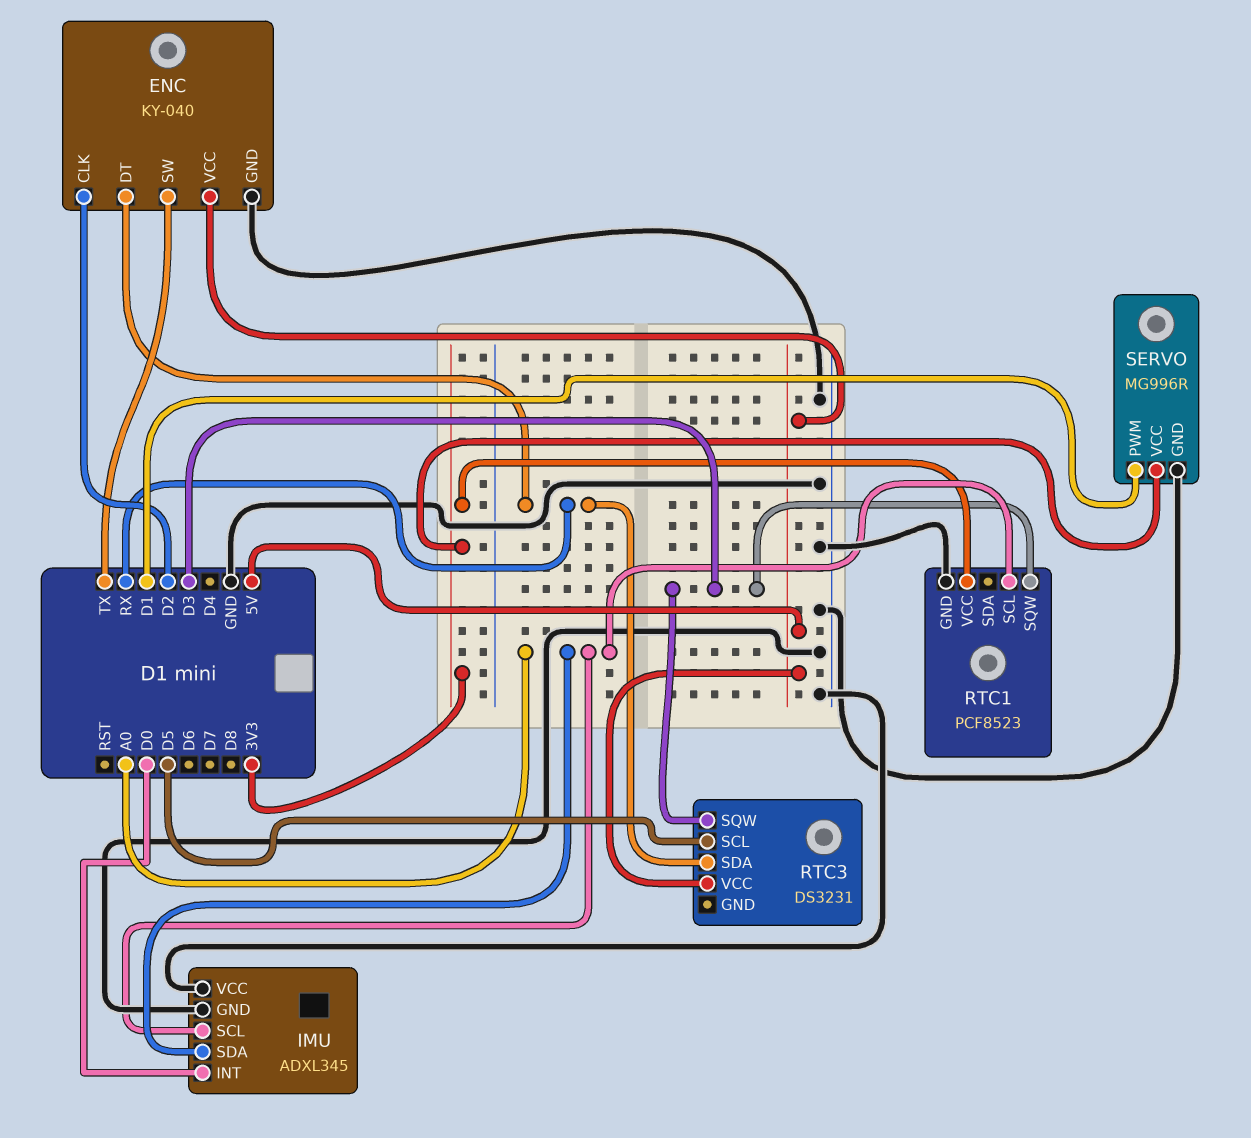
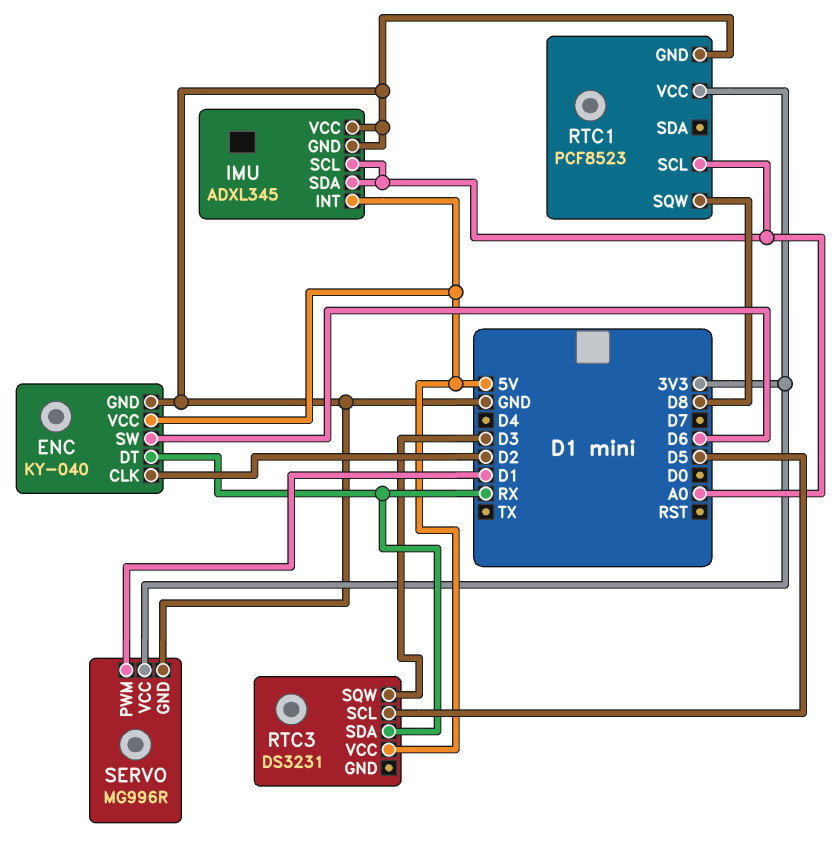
ENC pin SW: TX -> D6
IMU pin INT: D0 -> 5V
RTC1 pin SQW: D3 -> D8

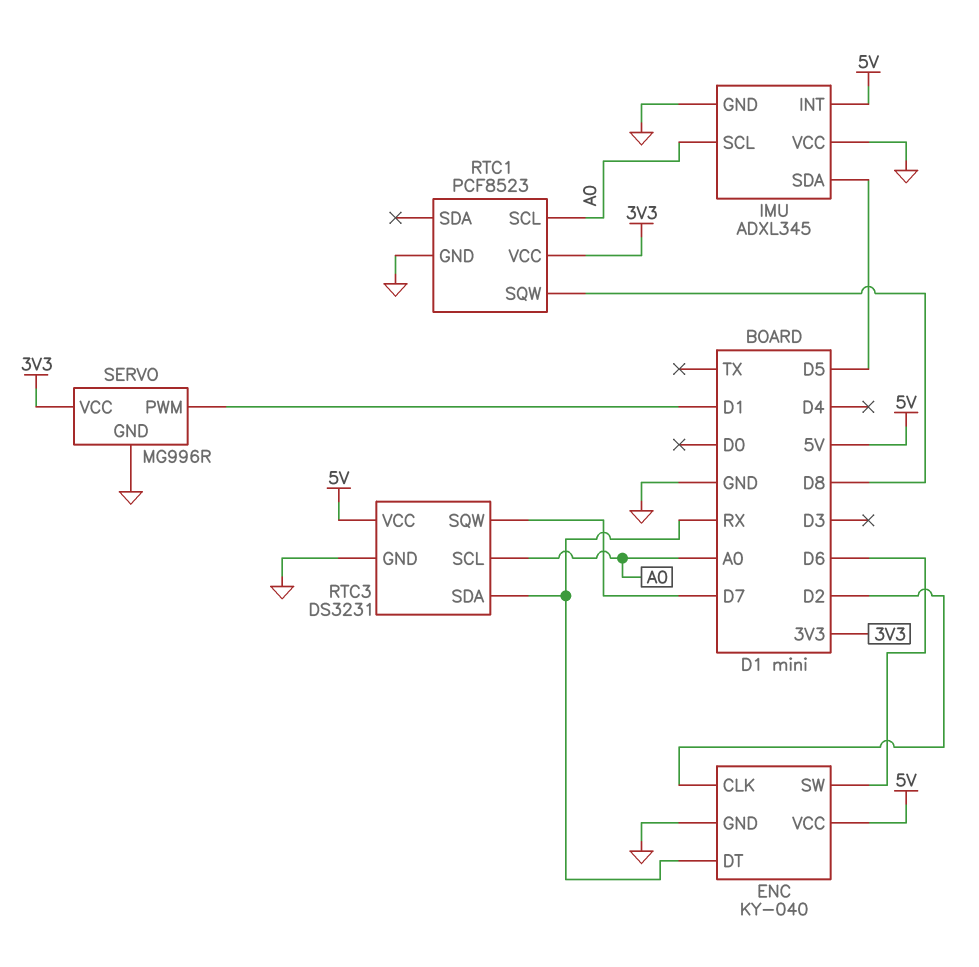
IMU pin SDA: A0 -> D5
RTC3 pin GND: none -> GND
RTC3 pin SCL: D5 -> A0
RTC3 pin SQW: D3 -> D7

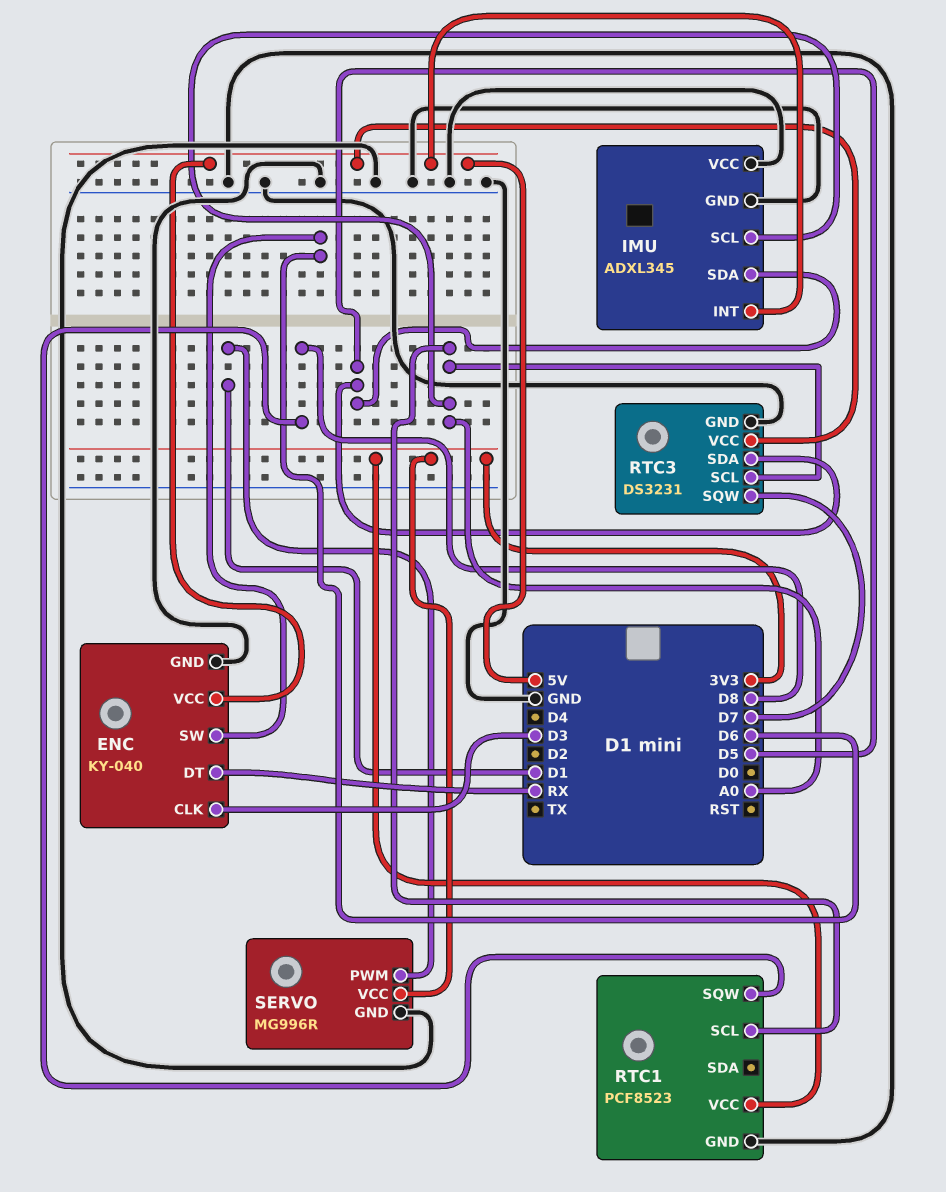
ENC pin CLK: D2 -> D3
RTC3 pin SDA: RX -> D5

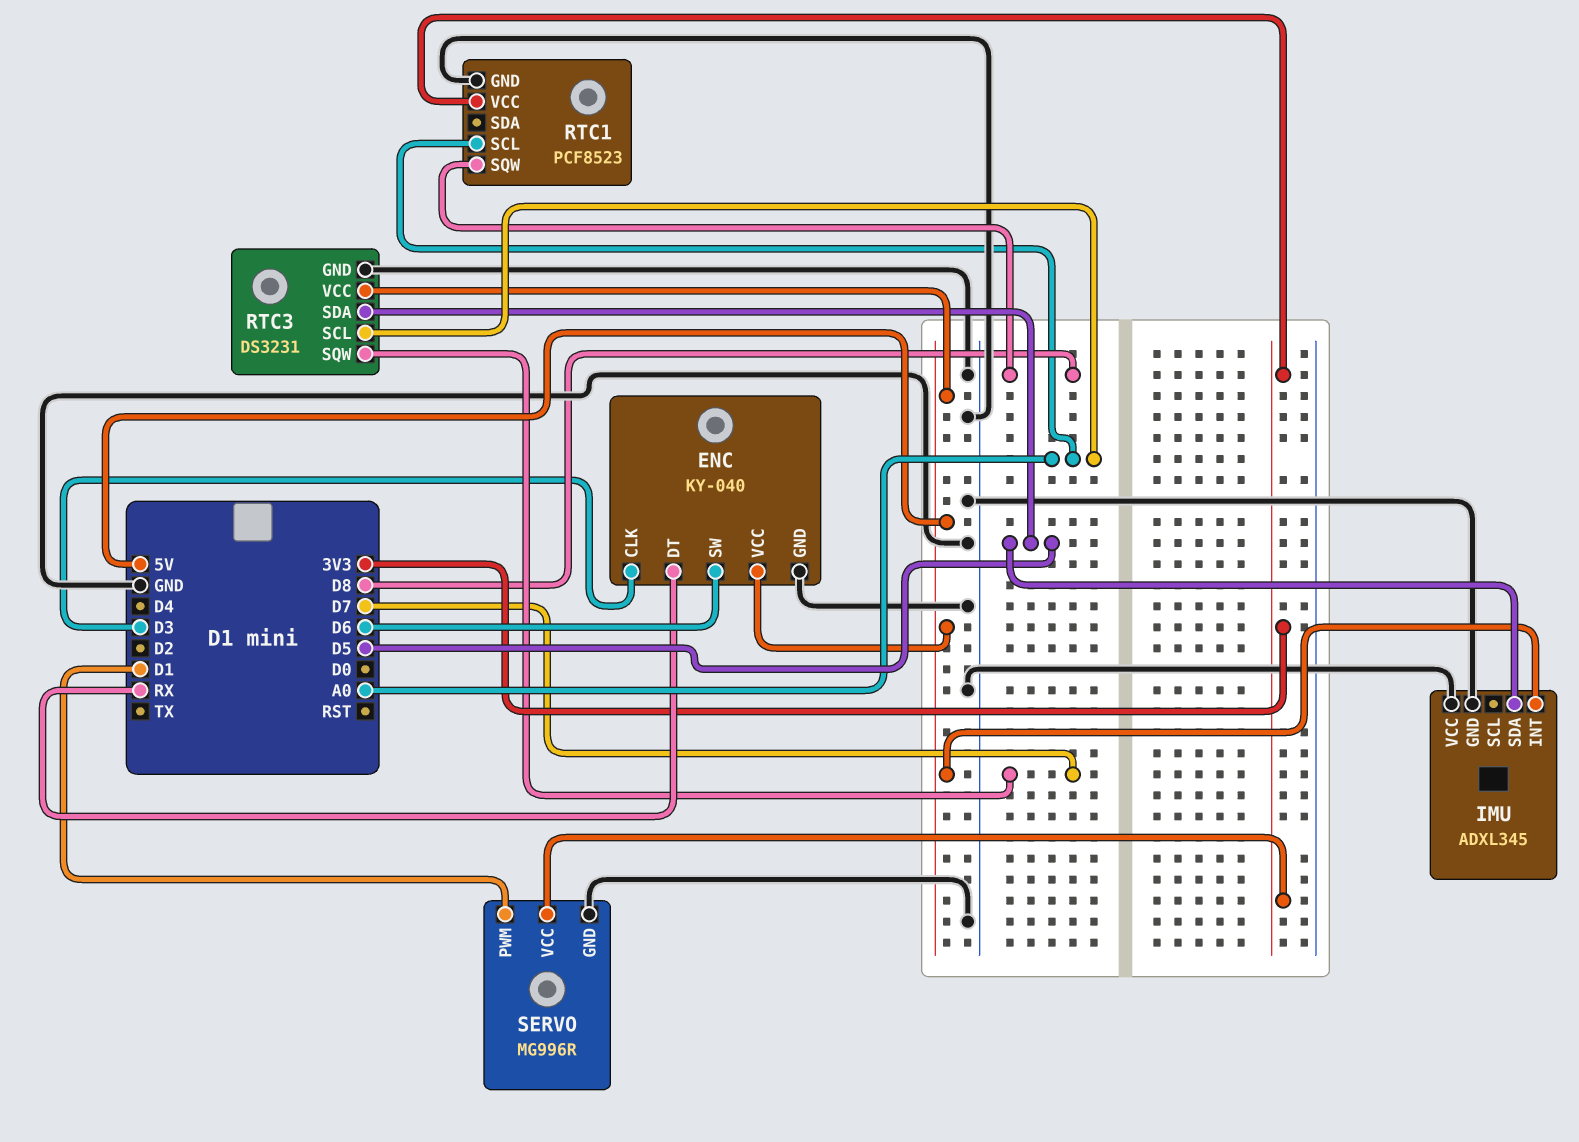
IMU pin SCL: A0 -> none

